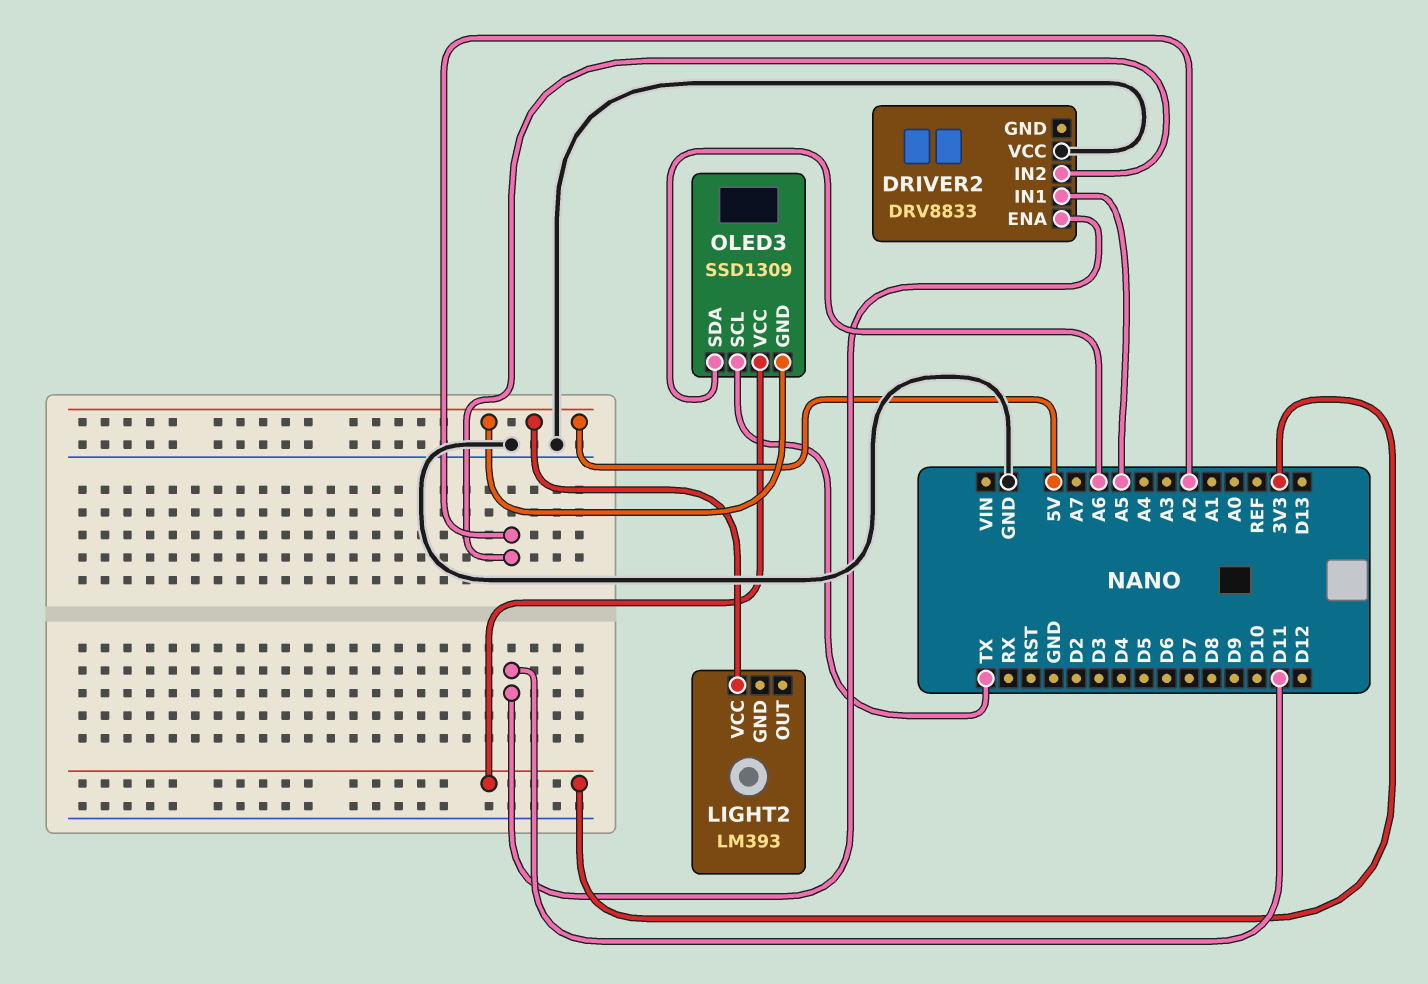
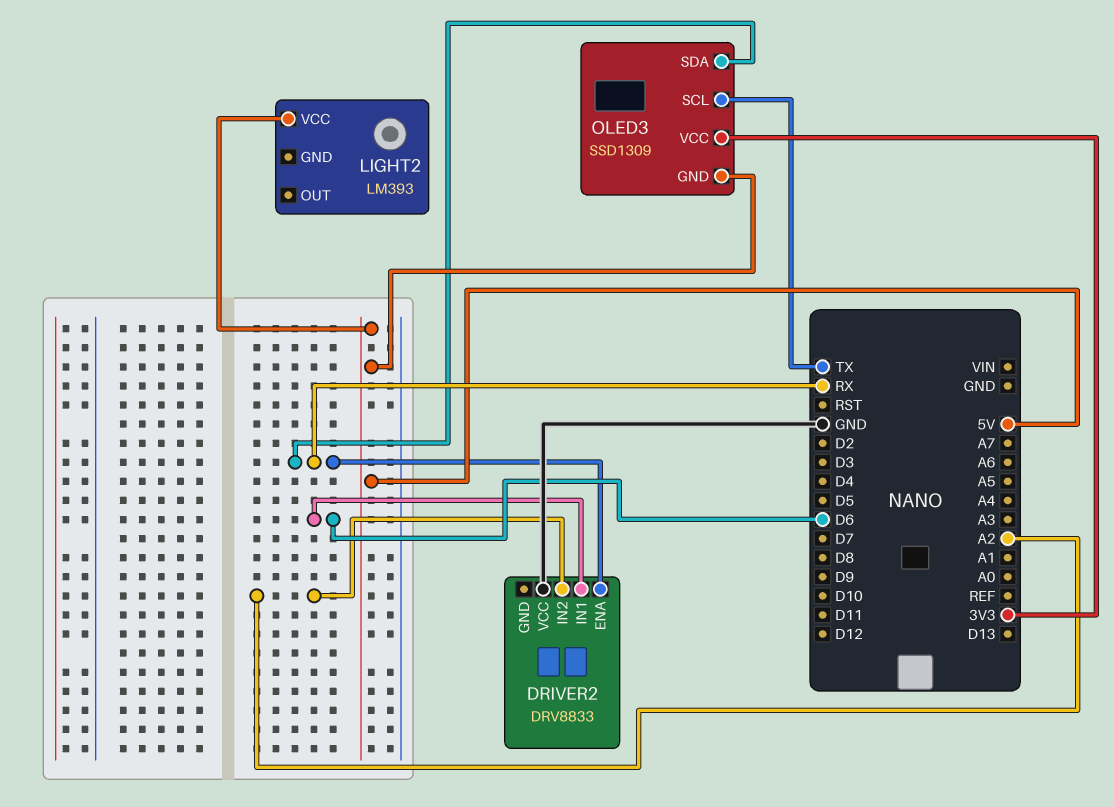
DRIVER2 pin ENA: D11 -> RX
DRIVER2 pin IN1: A5 -> D6
OLED3 pin SDA: A6 -> RX

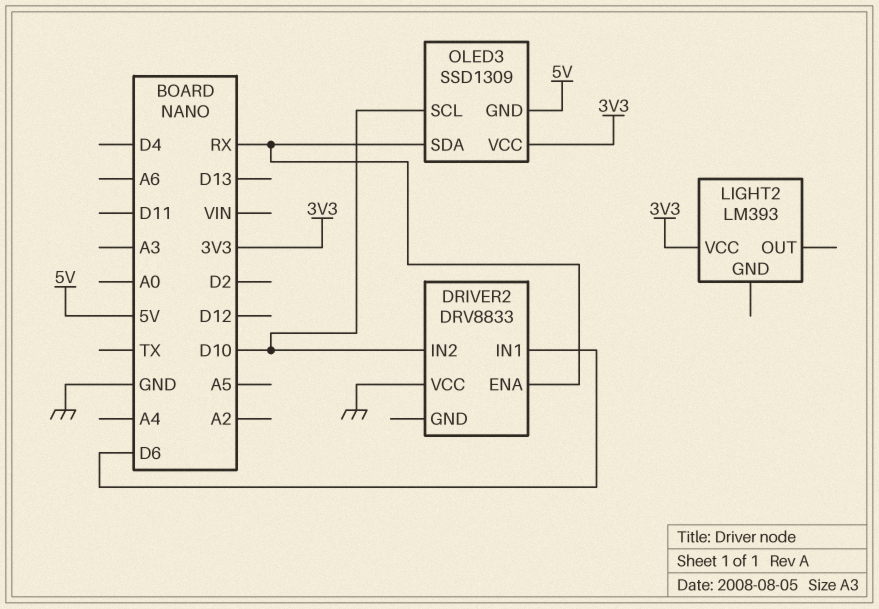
DRIVER2 pin IN2: A2 -> D10
LIGHT2 pin VCC: 5V -> 3V3
OLED3 pin SCL: TX -> D10

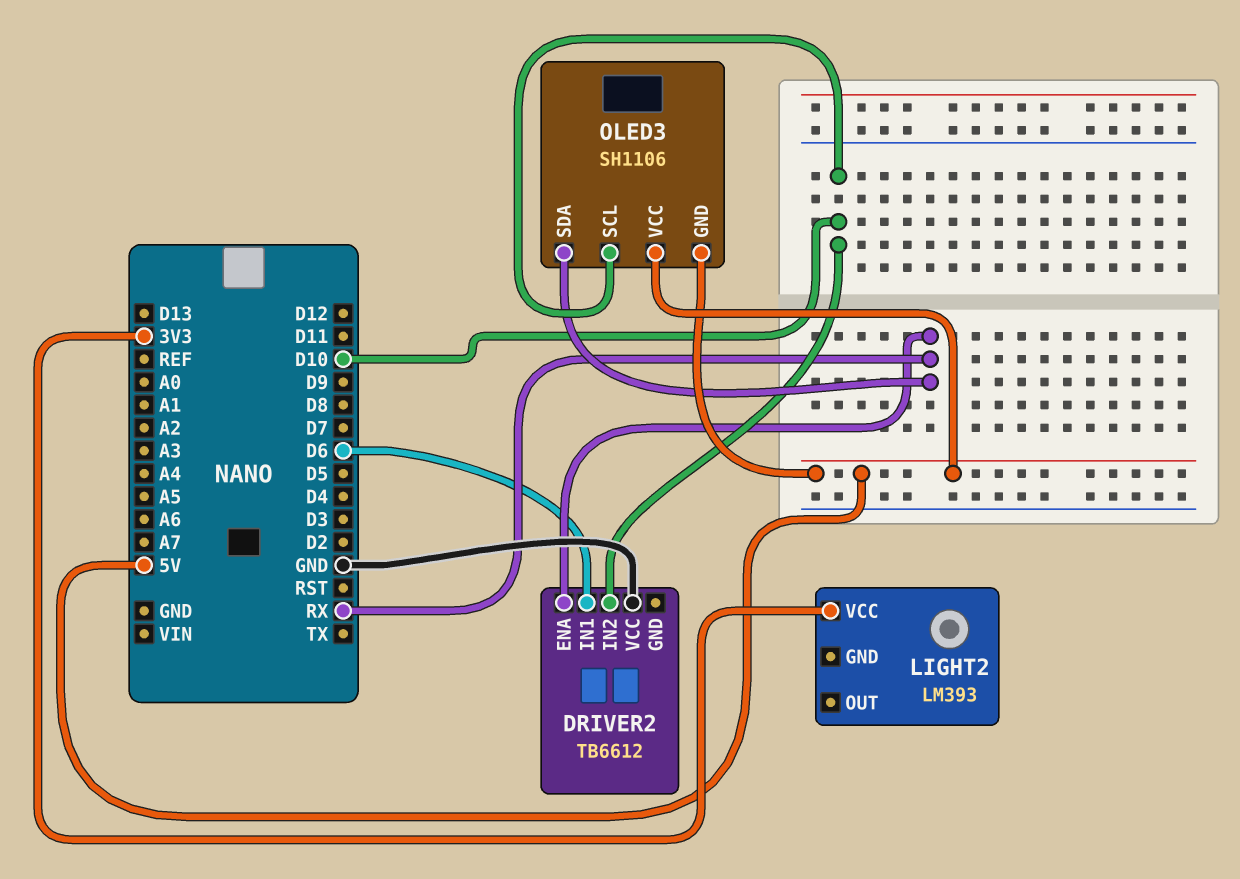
DRIVER2: DRV8833 -> TB6612
OLED3: SSD1309 -> SH1106
OLED3 pin VCC: 3V3 -> 5V

